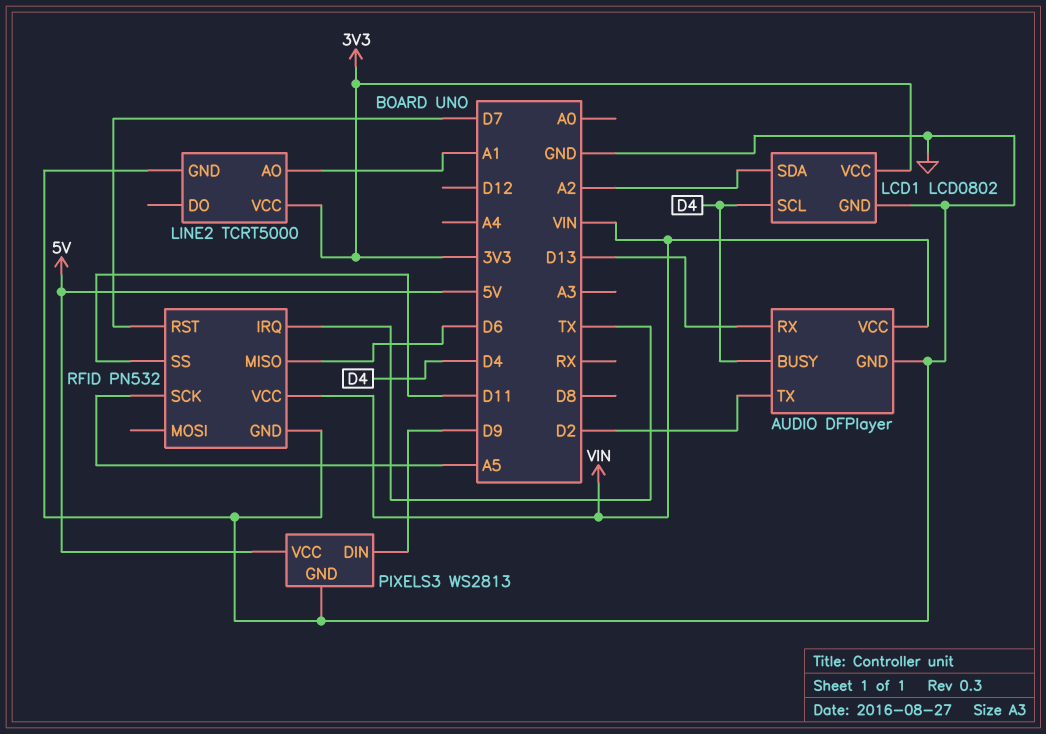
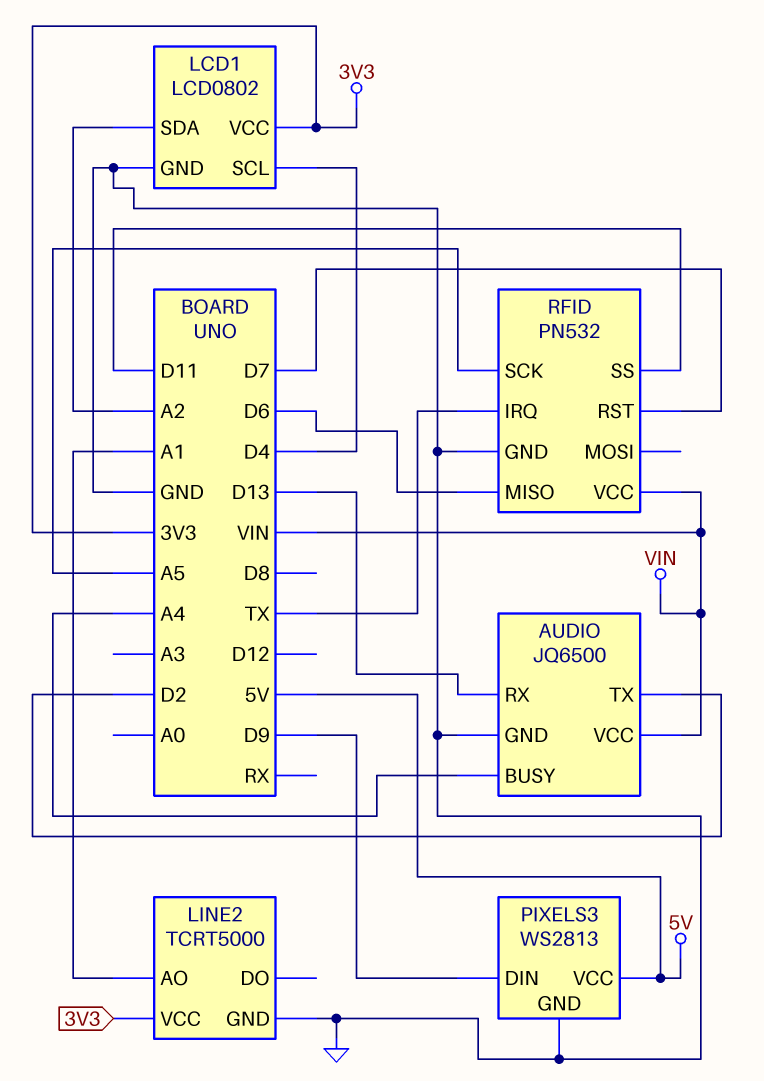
AUDIO: DFPlayer -> JQ6500
AUDIO pin BUSY: D4 -> A4

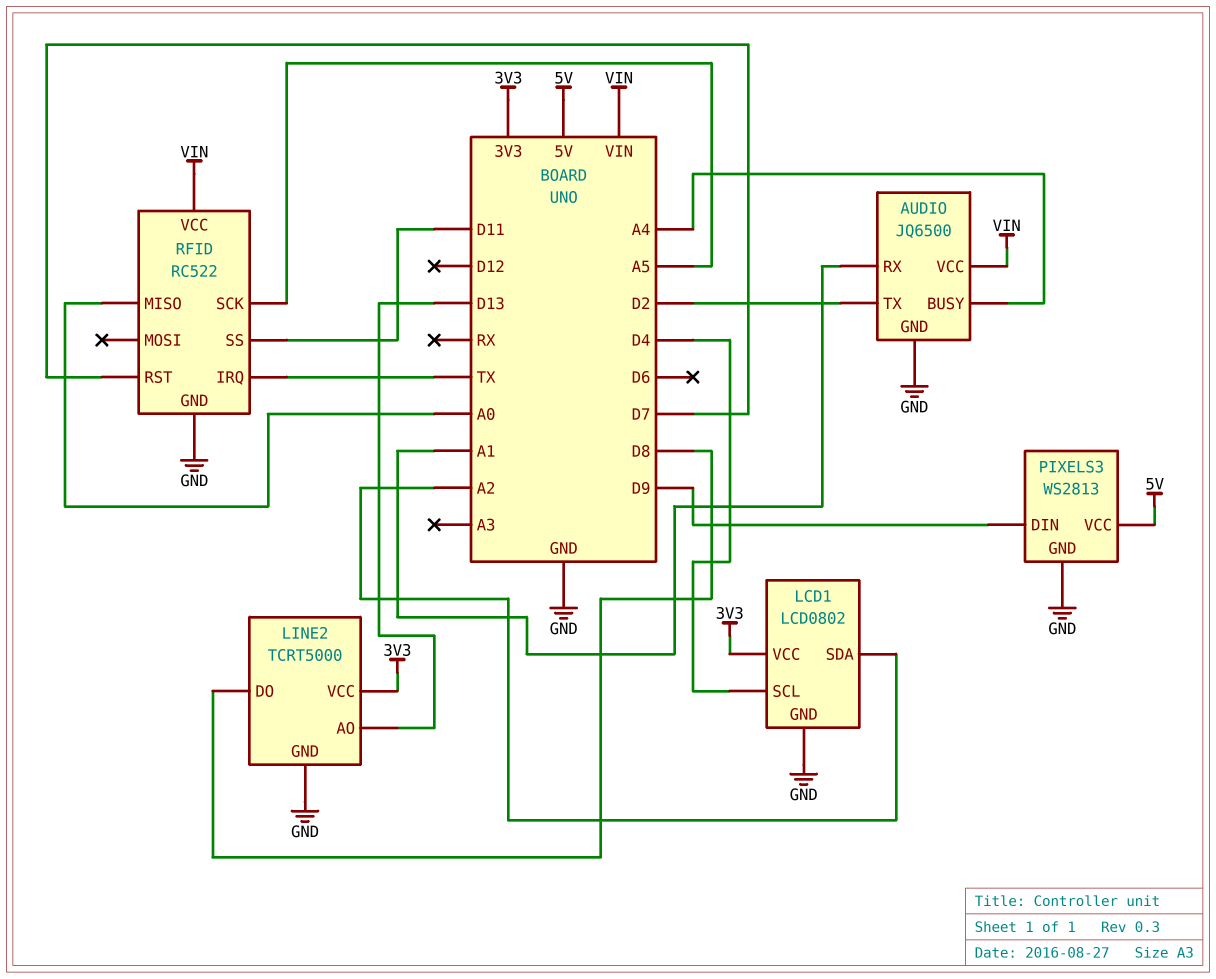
AUDIO pin RX: D13 -> A1
LINE2 pin AO: A1 -> D13
LINE2 pin DO: none -> D8
RFID: PN532 -> RC522
RFID pin MISO: D6 -> A0

